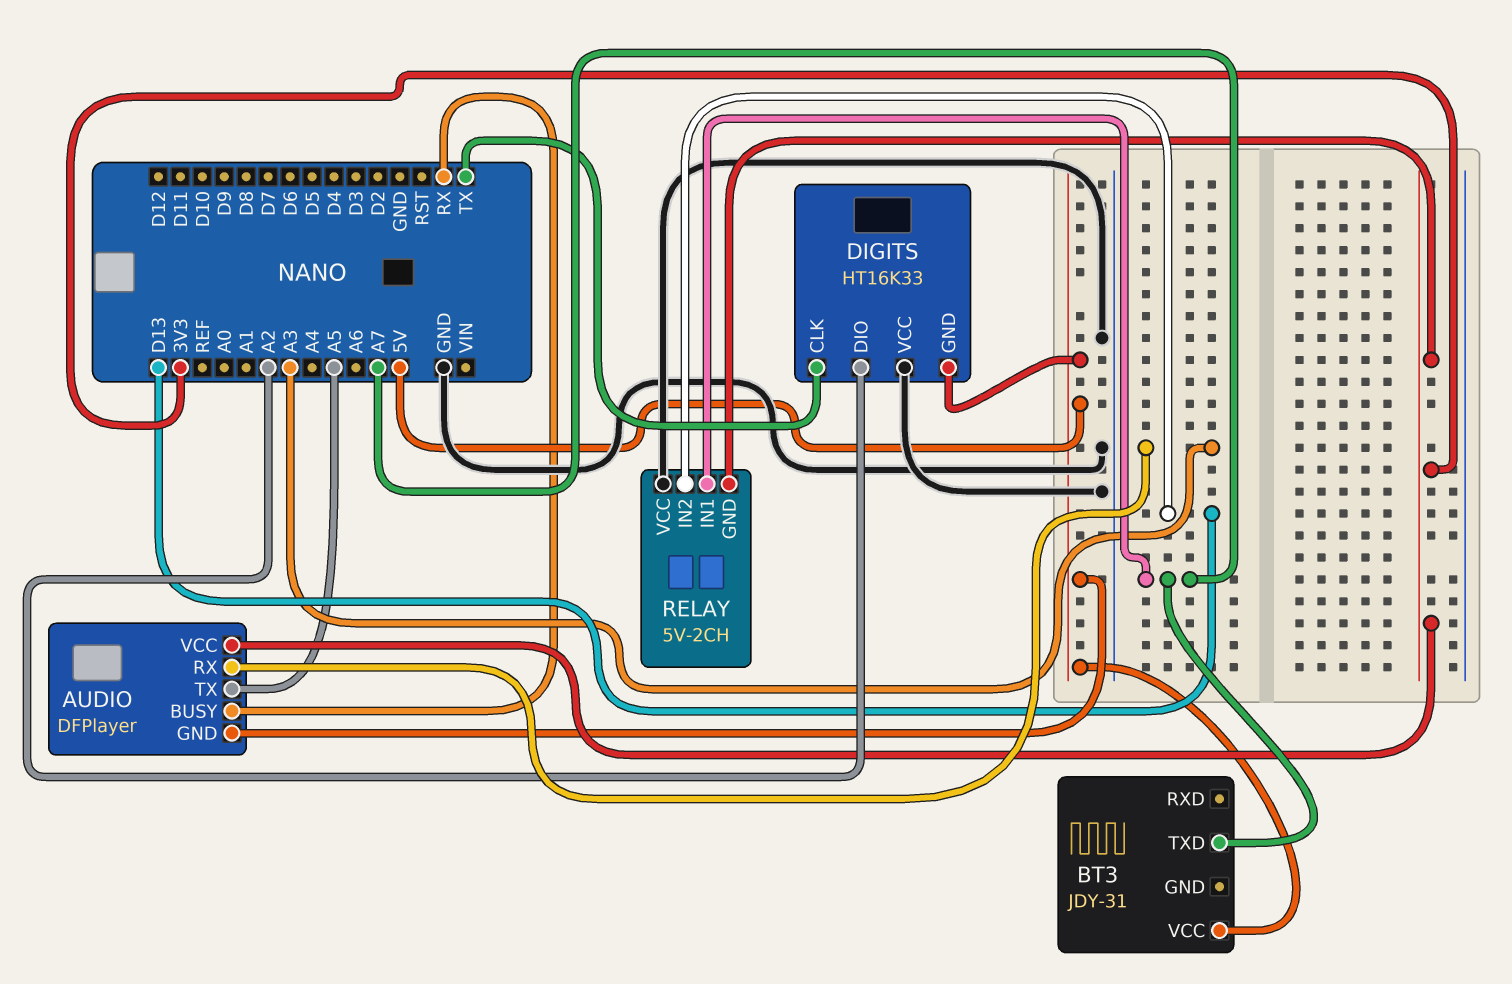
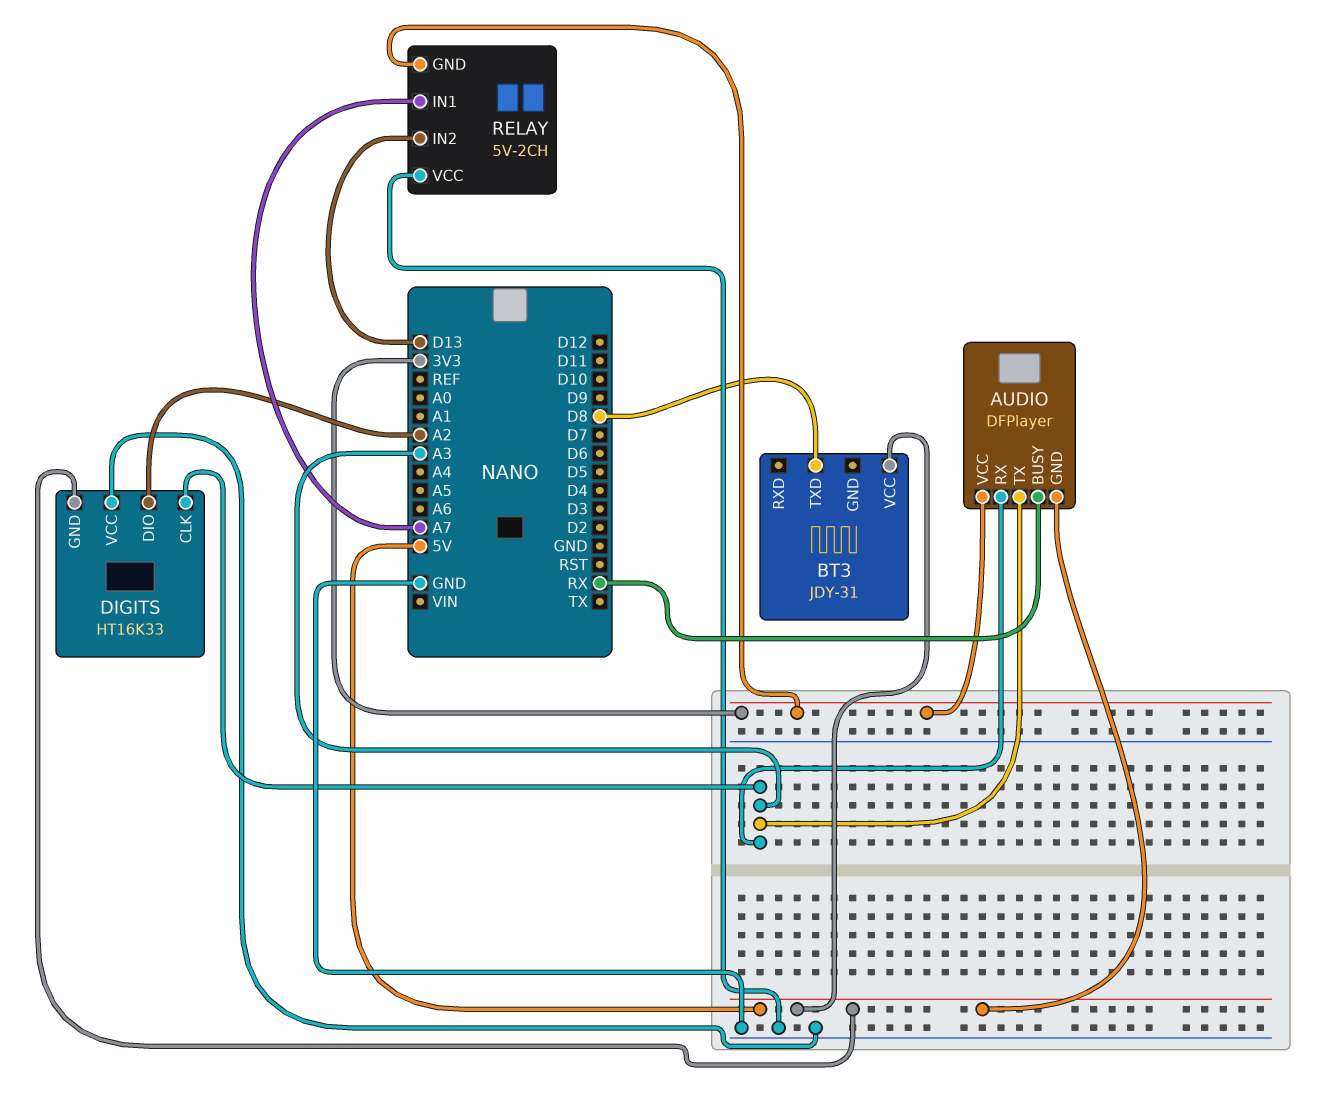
AUDIO pin TX: A5 -> A3
BT3 pin TXD: A7 -> D8
DIGITS pin CLK: TX -> A3

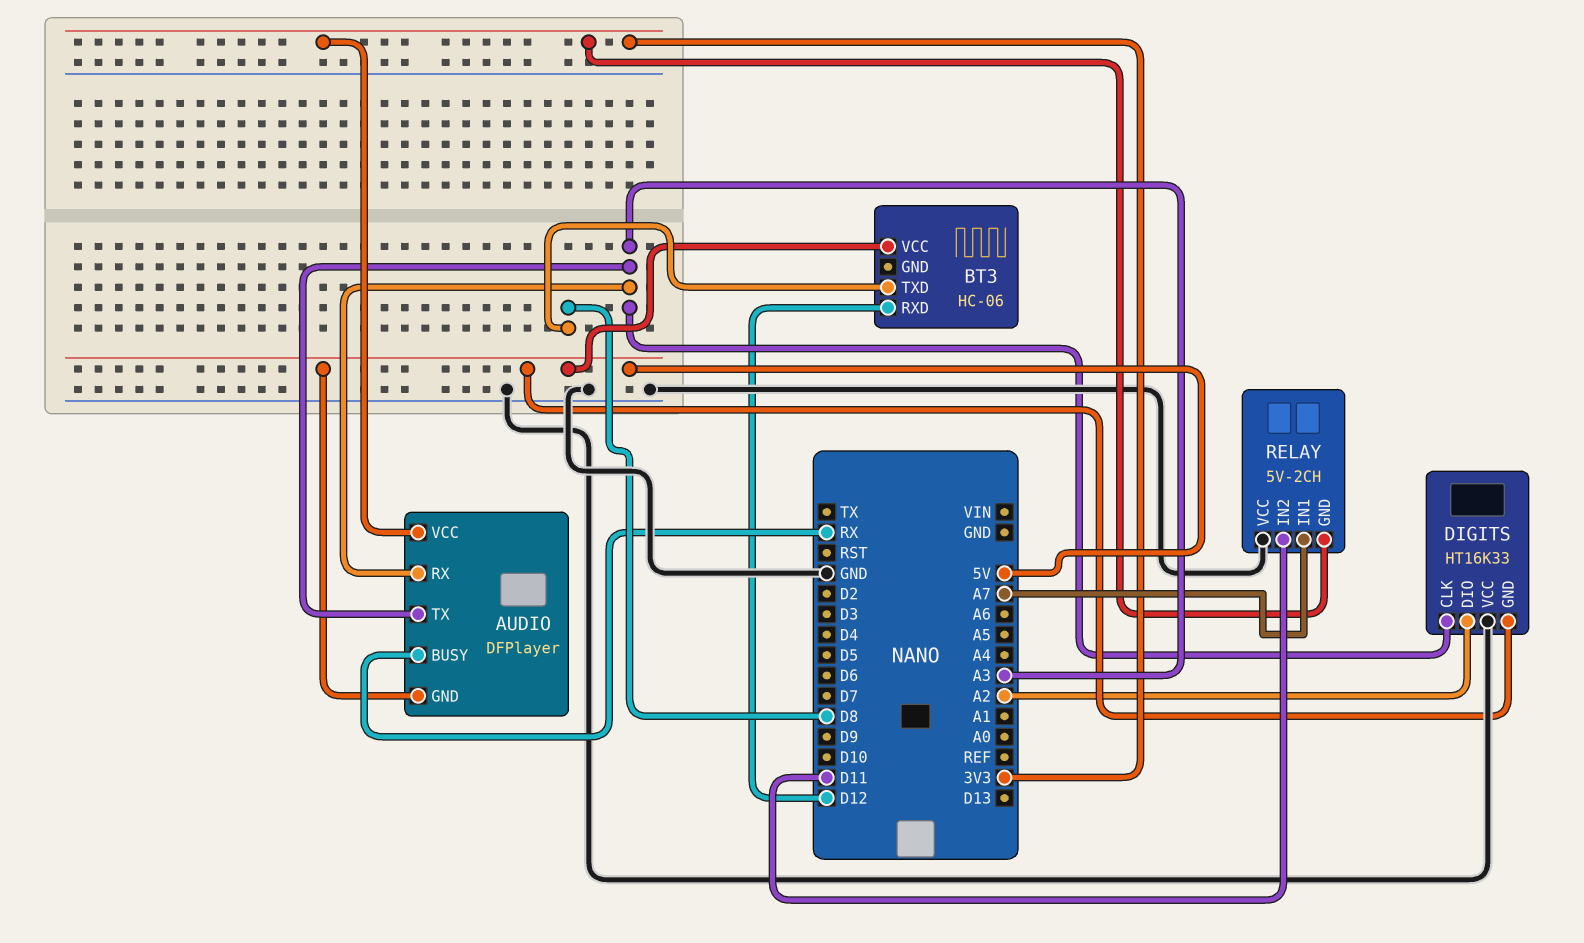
BT3: JDY-31 -> HC-06
BT3 pin RXD: none -> D12
RELAY pin IN2: D13 -> D11

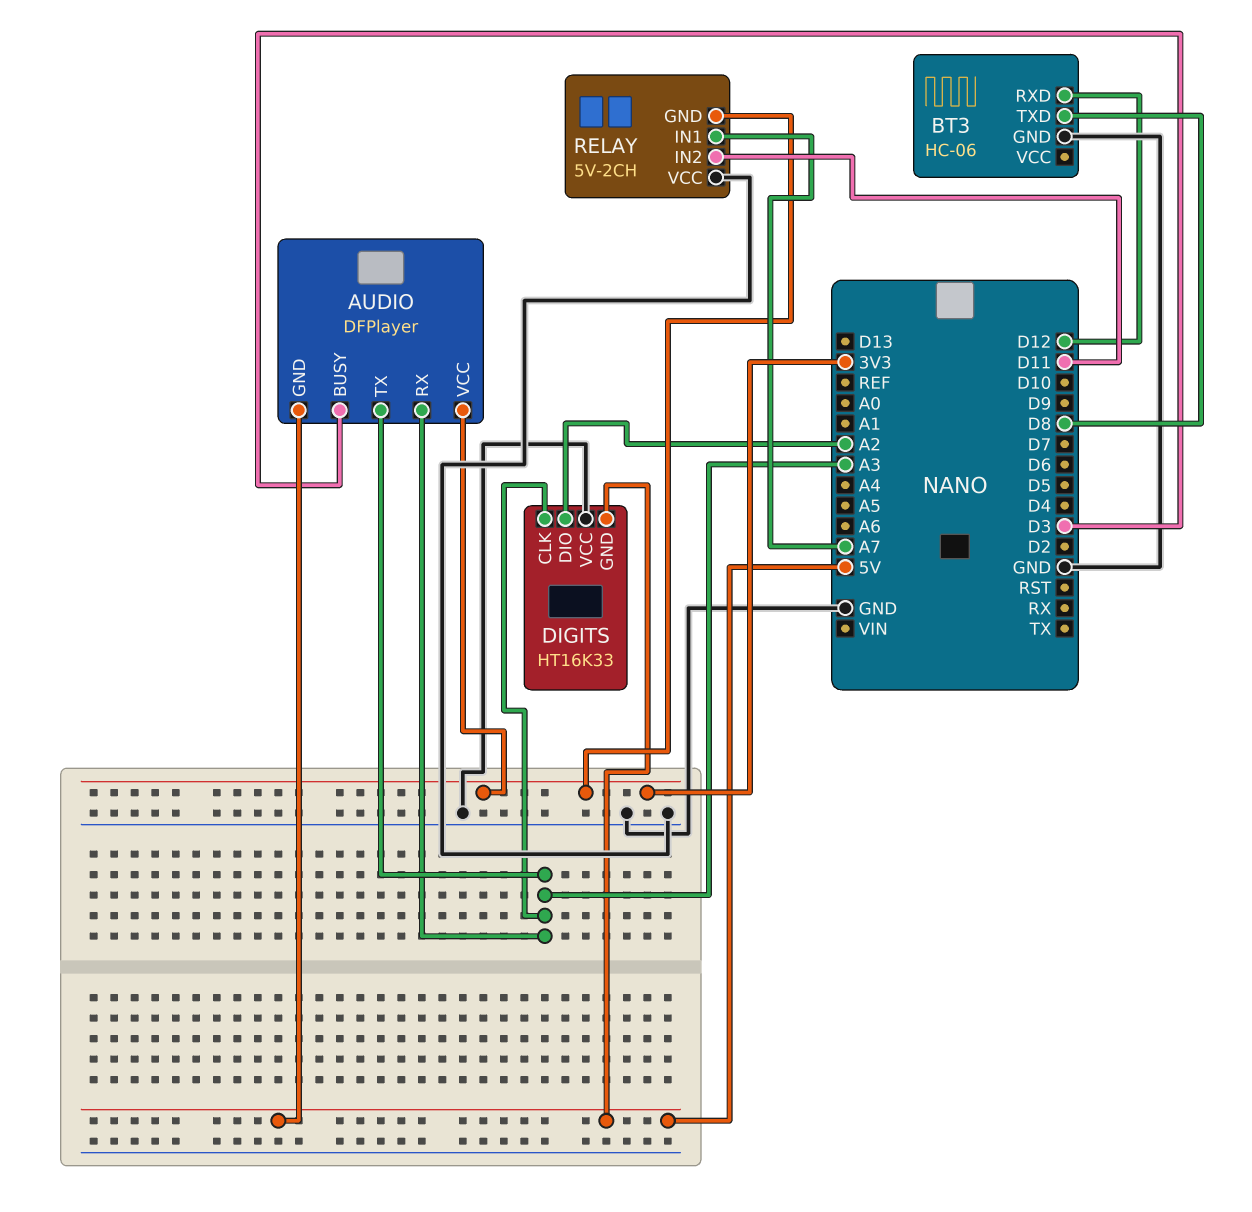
AUDIO pin BUSY: RX -> D3
BT3 pin GND: none -> GND
BT3 pin VCC: 5V -> none

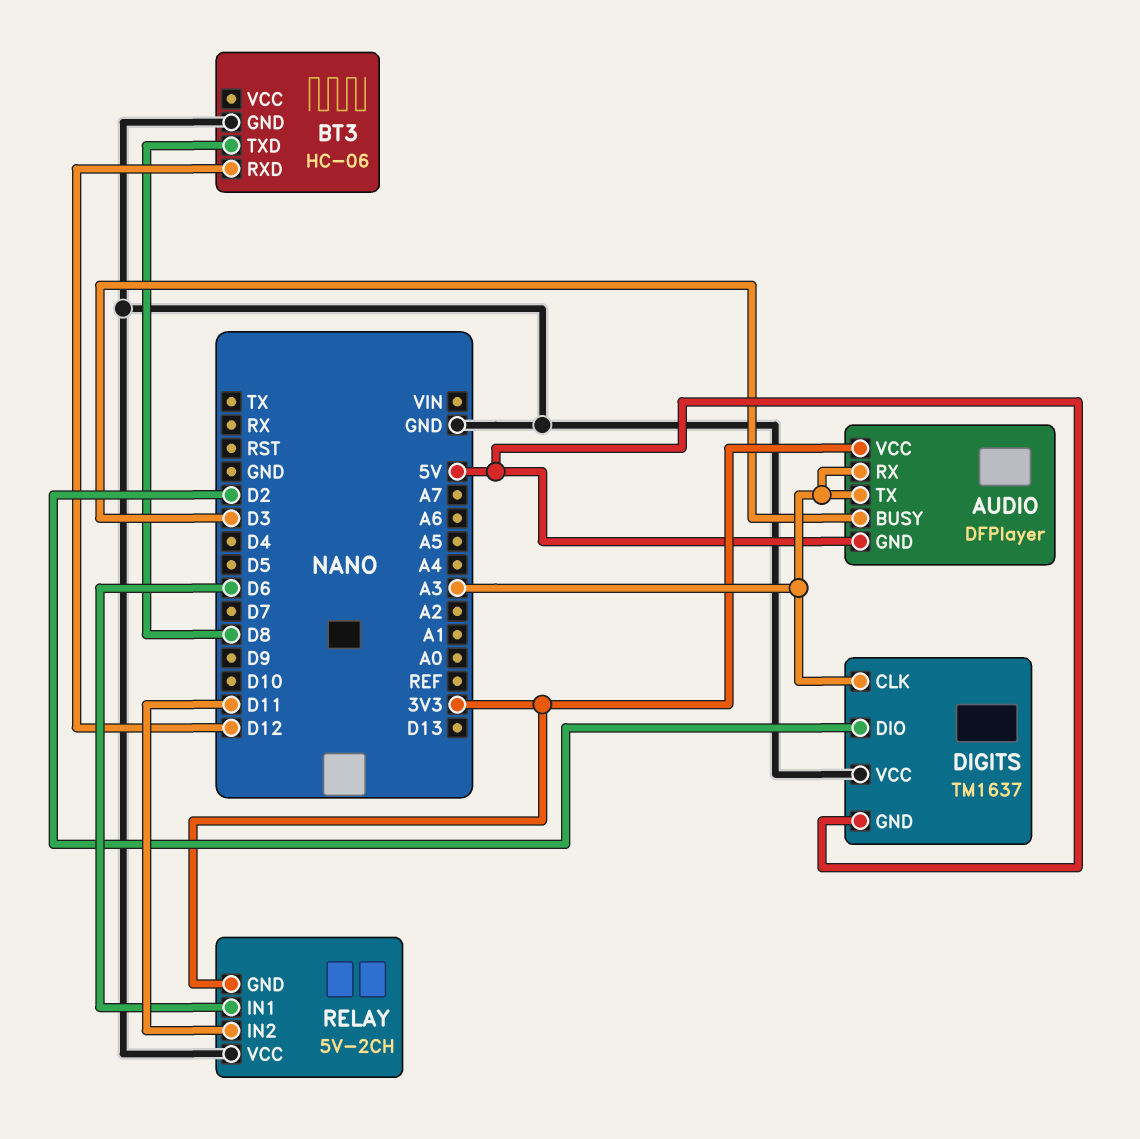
DIGITS: HT16K33 -> TM1637
DIGITS pin DIO: A2 -> D2
RELAY pin IN1: A7 -> D6

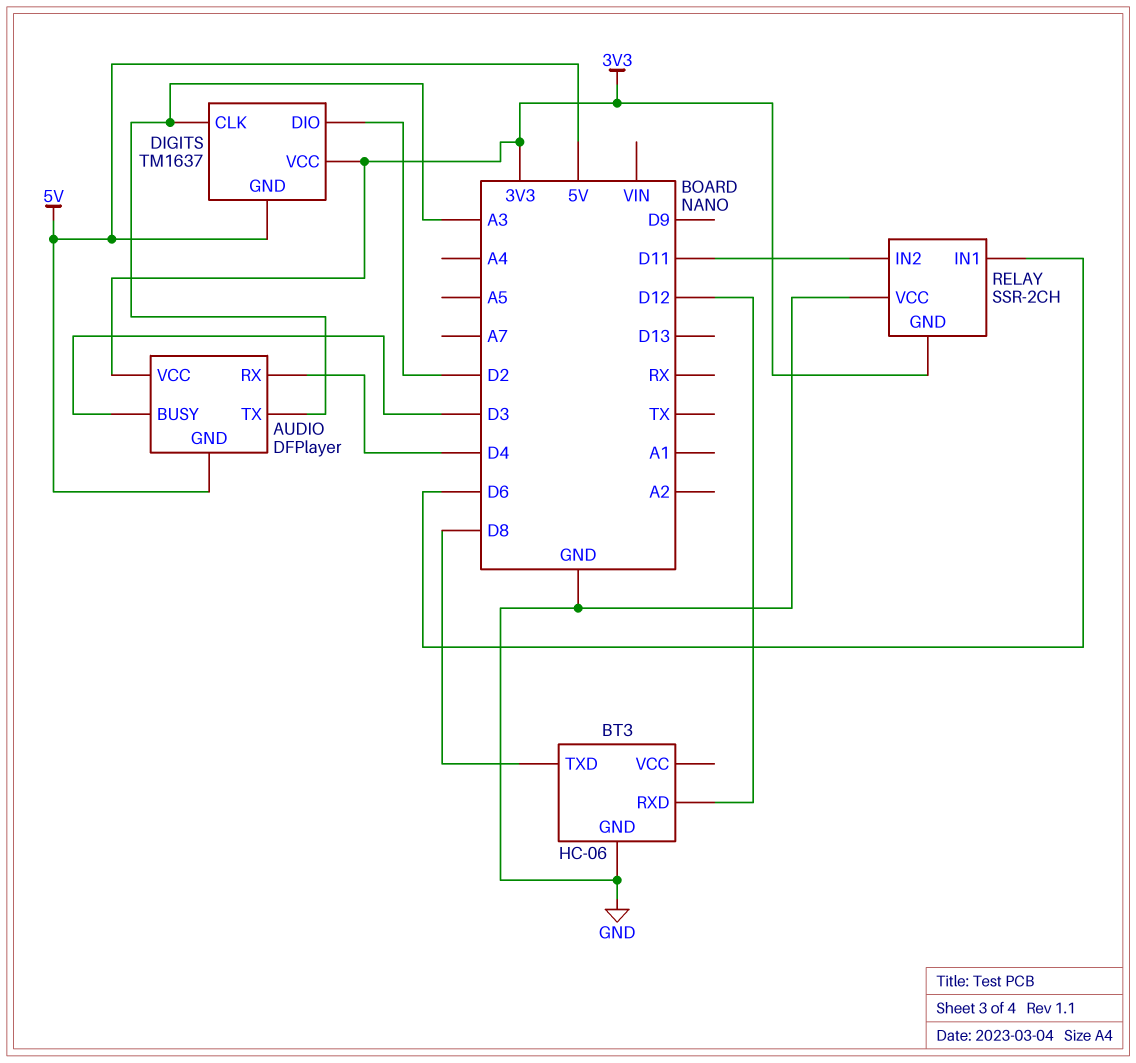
AUDIO pin RX: A3 -> D4
DIGITS pin VCC: GND -> 3V3
RELAY: 5V-2CH -> SSR-2CH

